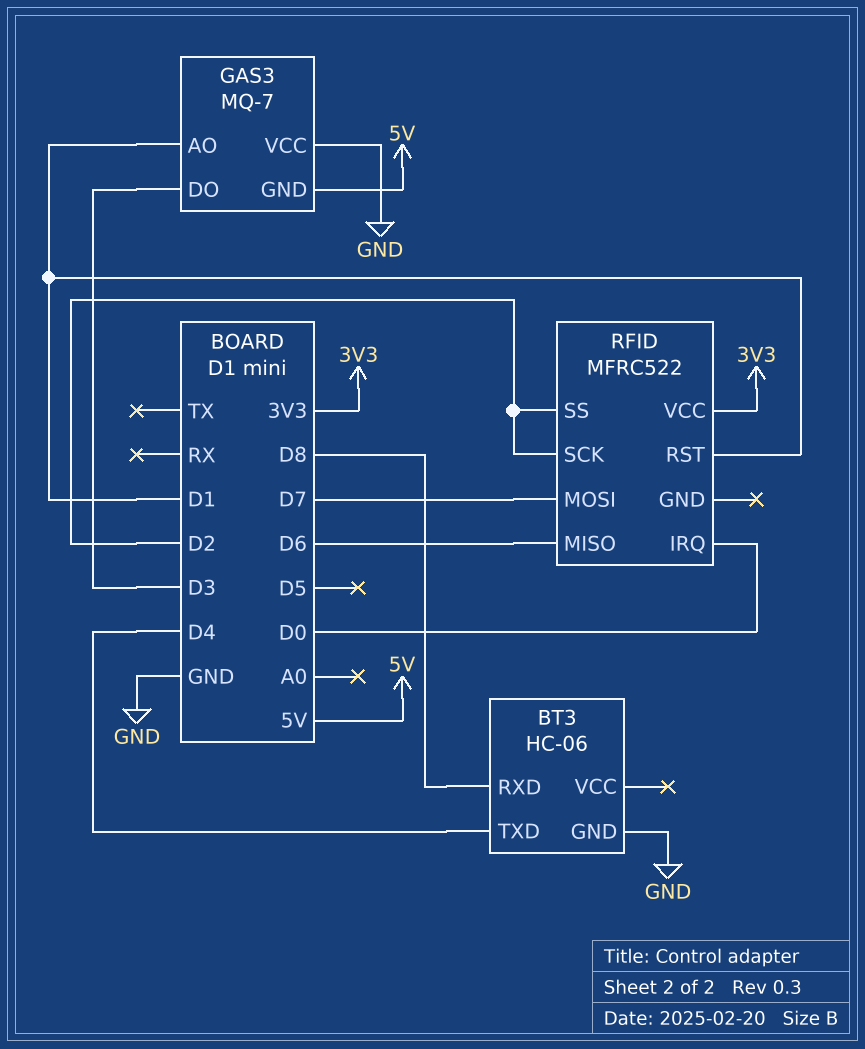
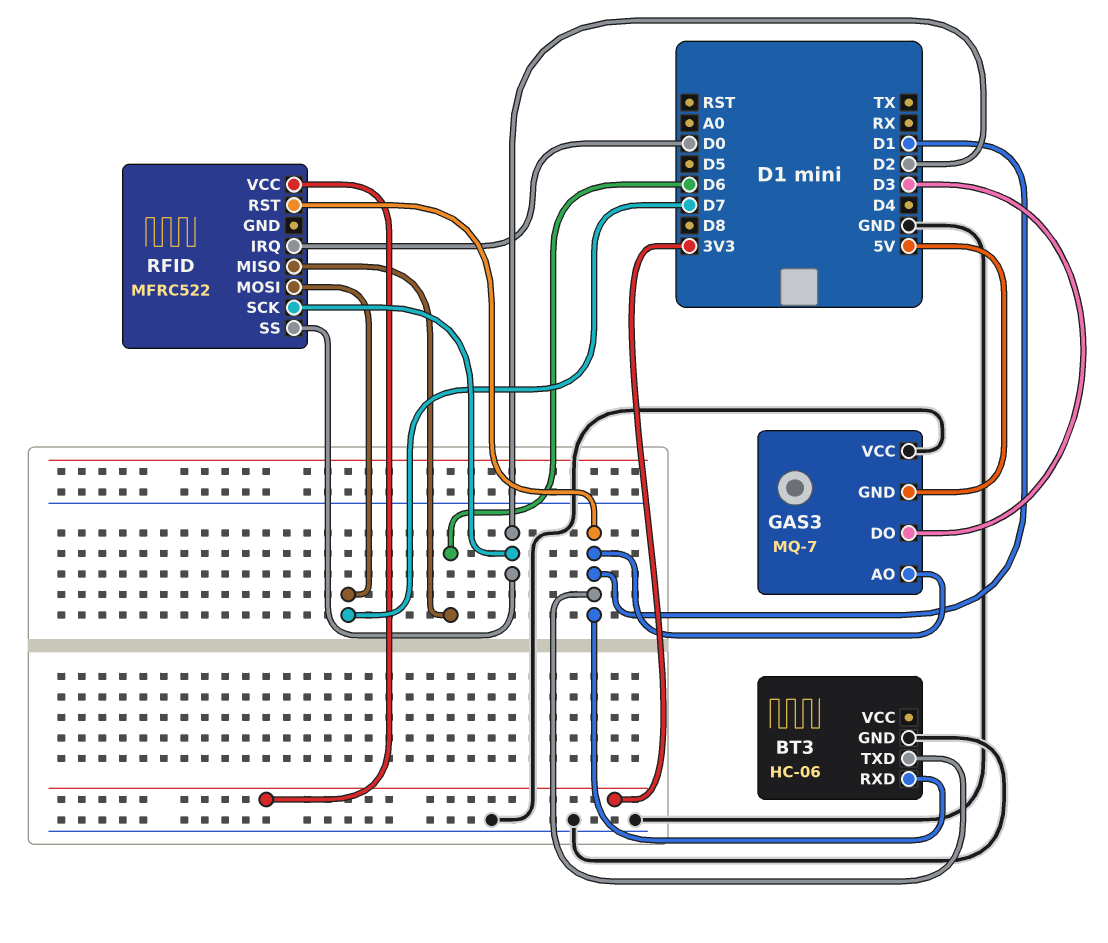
BT3 pin RXD: D8 -> D1
BT3 pin TXD: D4 -> D1

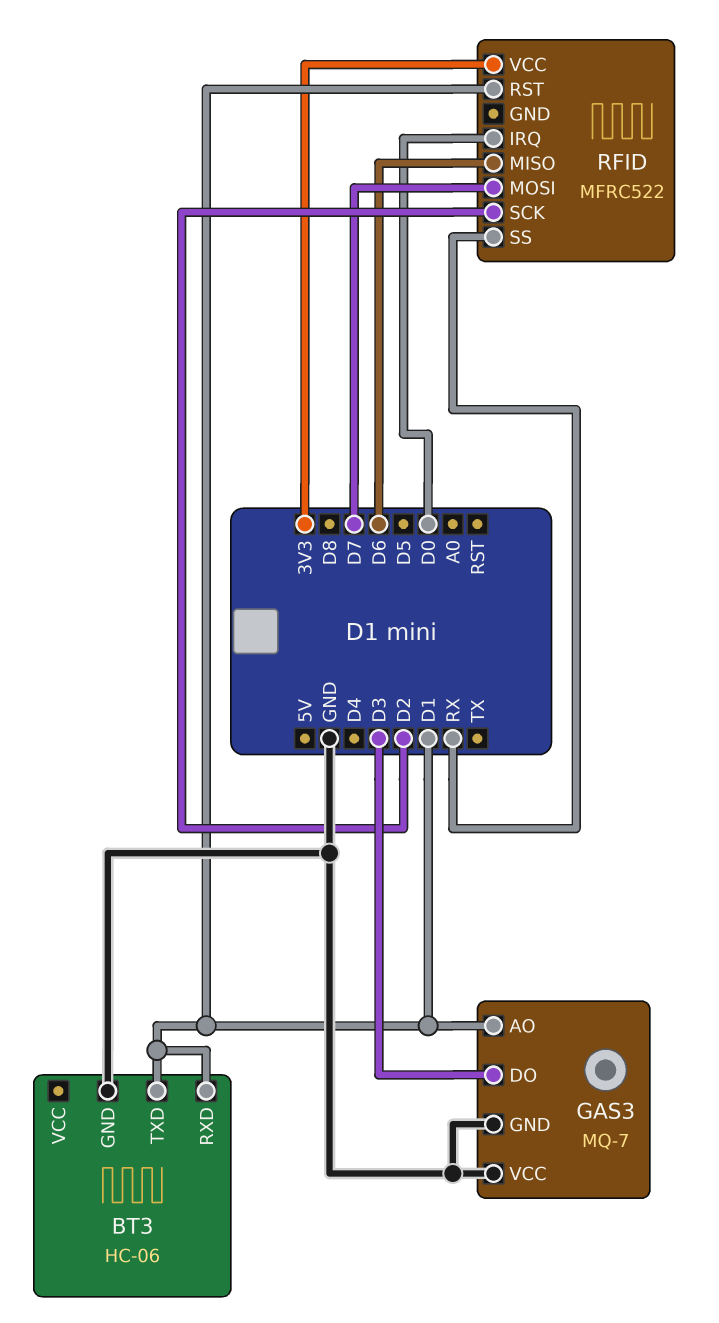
GAS3 pin GND: 5V -> GND
RFID pin SS: D2 -> RX

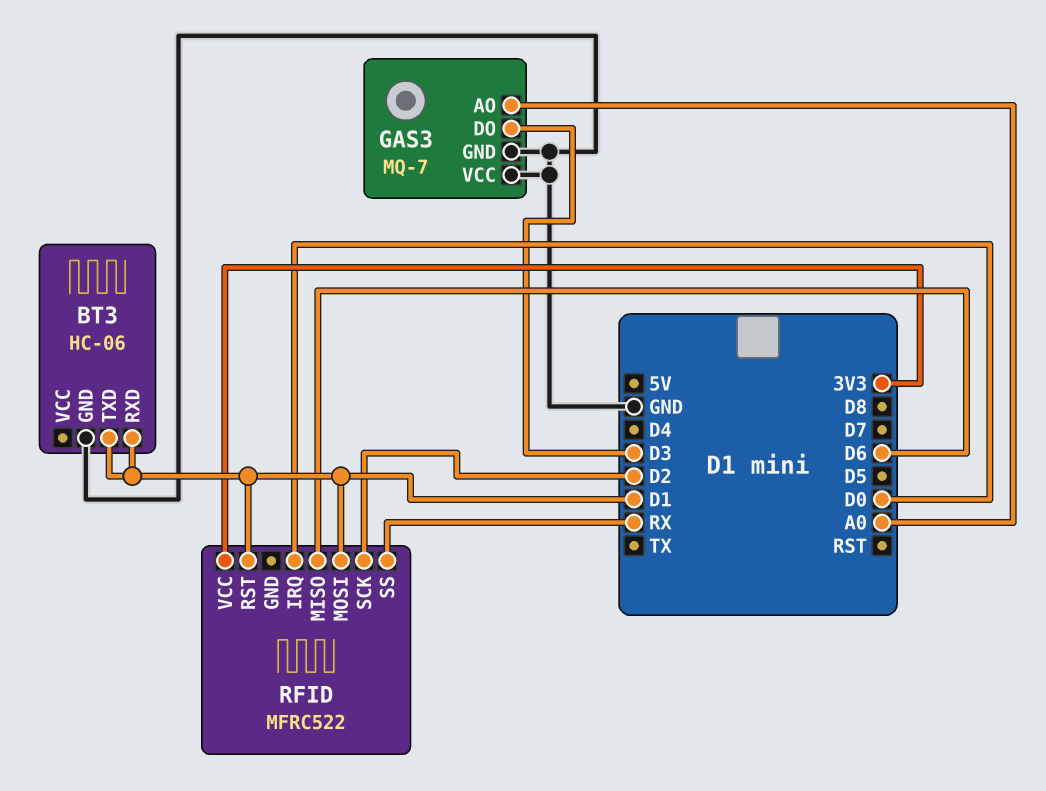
GAS3 pin AO: D1 -> A0
RFID pin MOSI: D7 -> D1

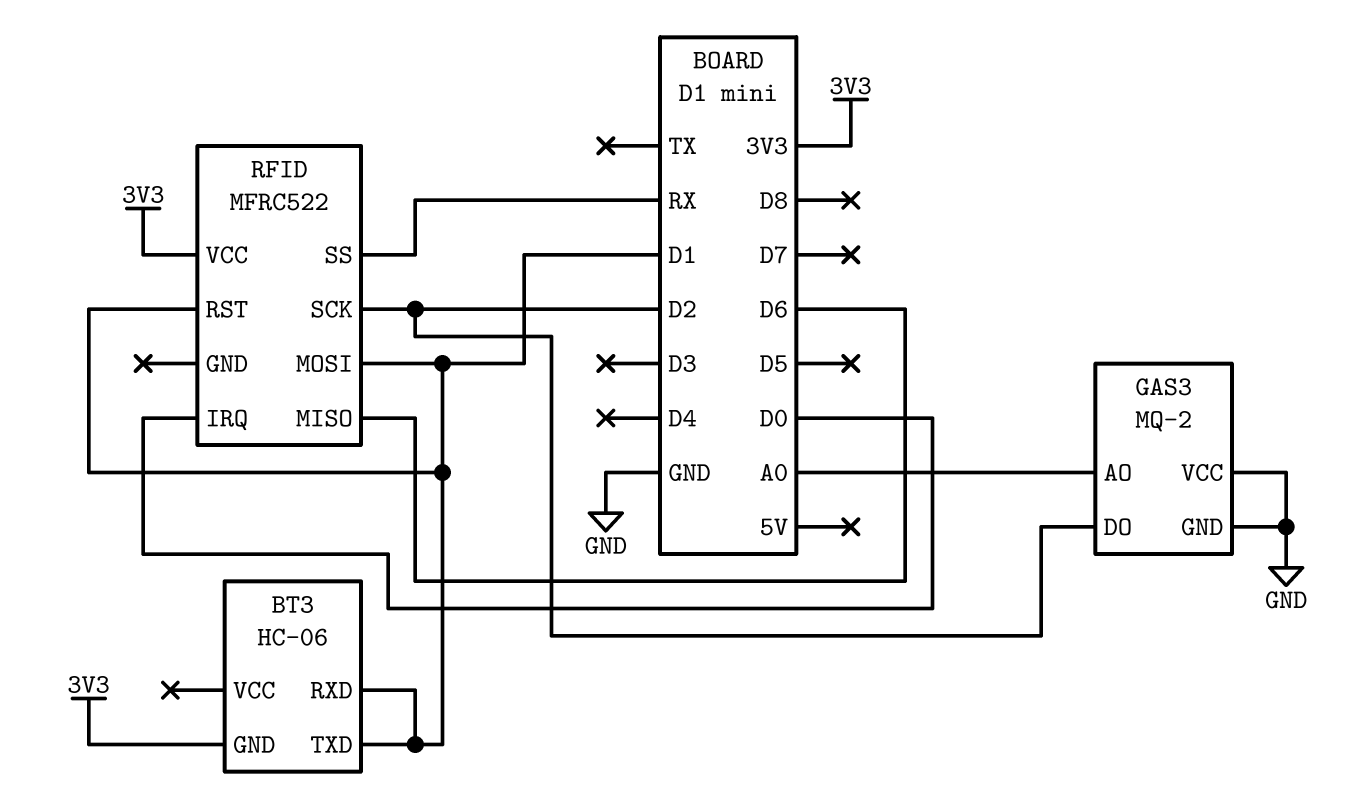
BT3 pin GND: GND -> 3V3
GAS3: MQ-7 -> MQ-2
GAS3 pin DO: D3 -> D2

